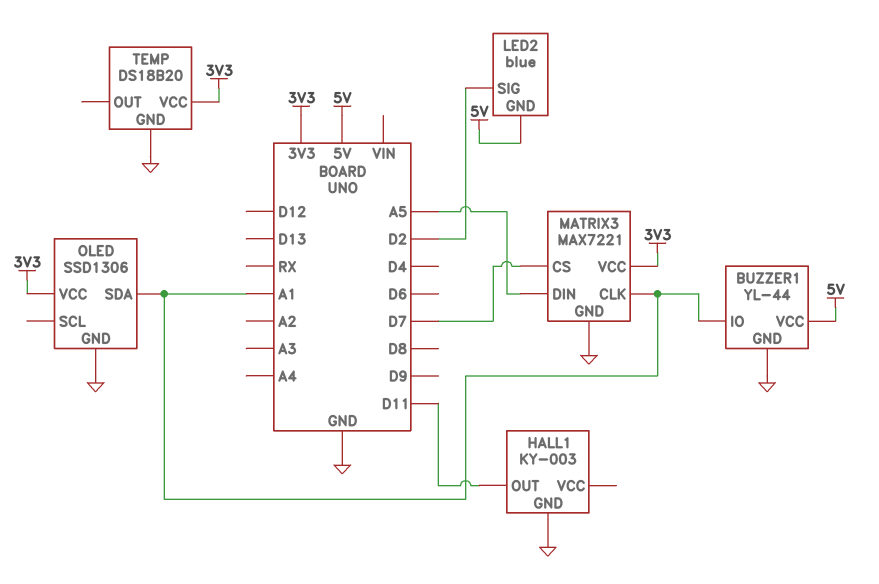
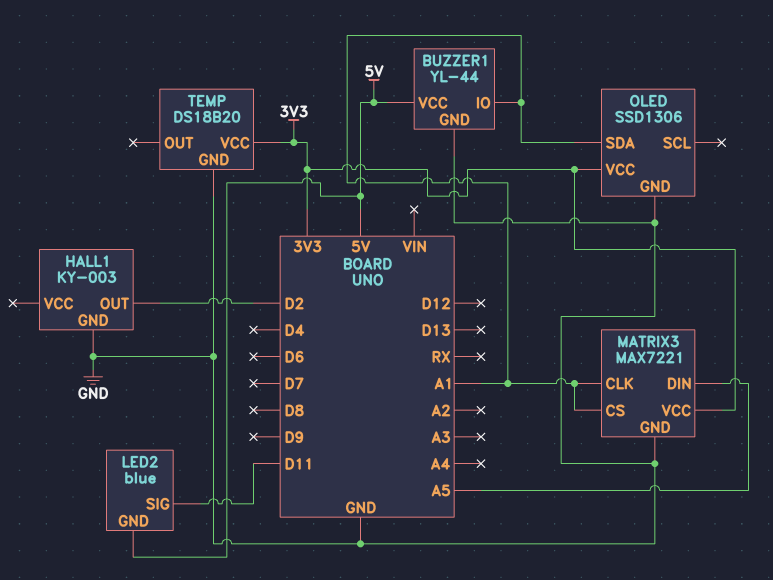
HALL1 pin OUT: D11 -> D2
LED2 pin SIG: D2 -> D11
MATRIX3 pin CS: D7 -> A1

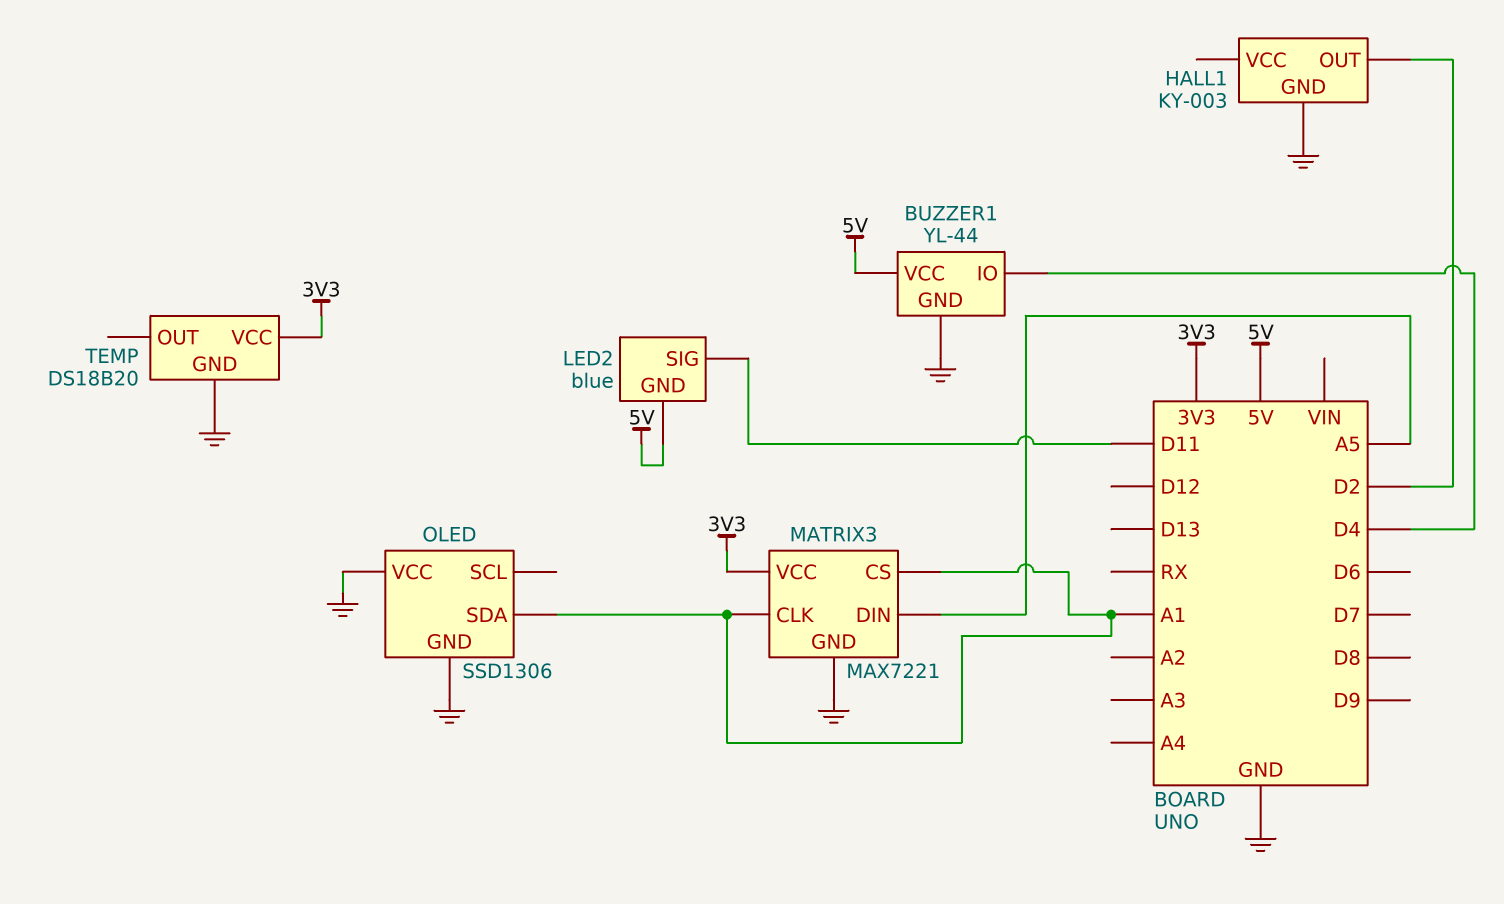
BUZZER1 pin IO: A1 -> D4
OLED pin VCC: 3V3 -> GND

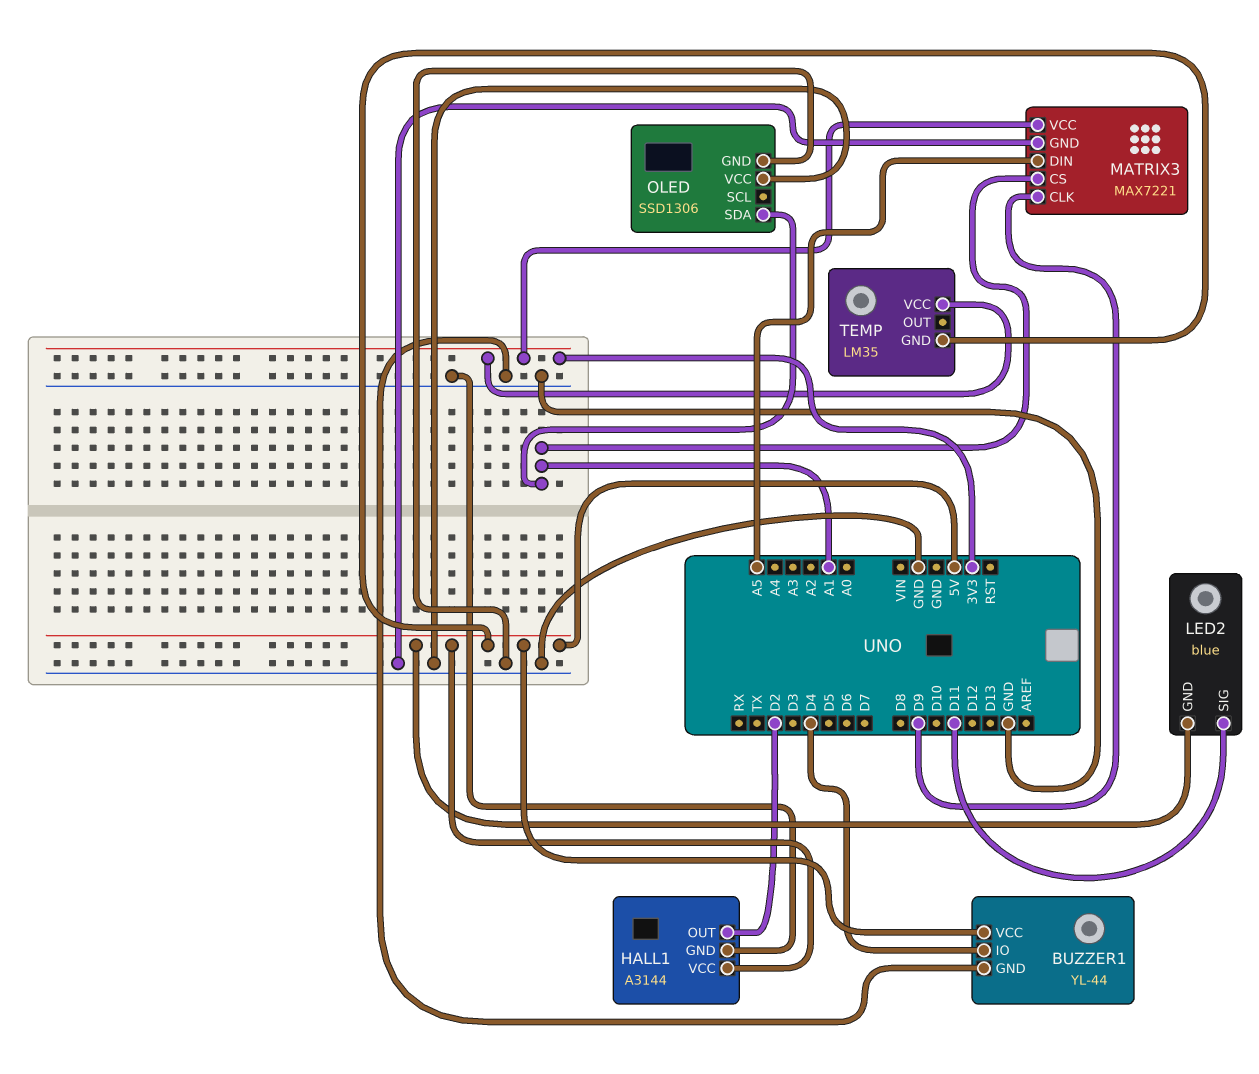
HALL1: KY-003 -> A3144
HALL1 pin VCC: none -> 5V
MATRIX3 pin CLK: A1 -> D9
TEMP: DS18B20 -> LM35
TEMP pin GND: GND -> 5V

